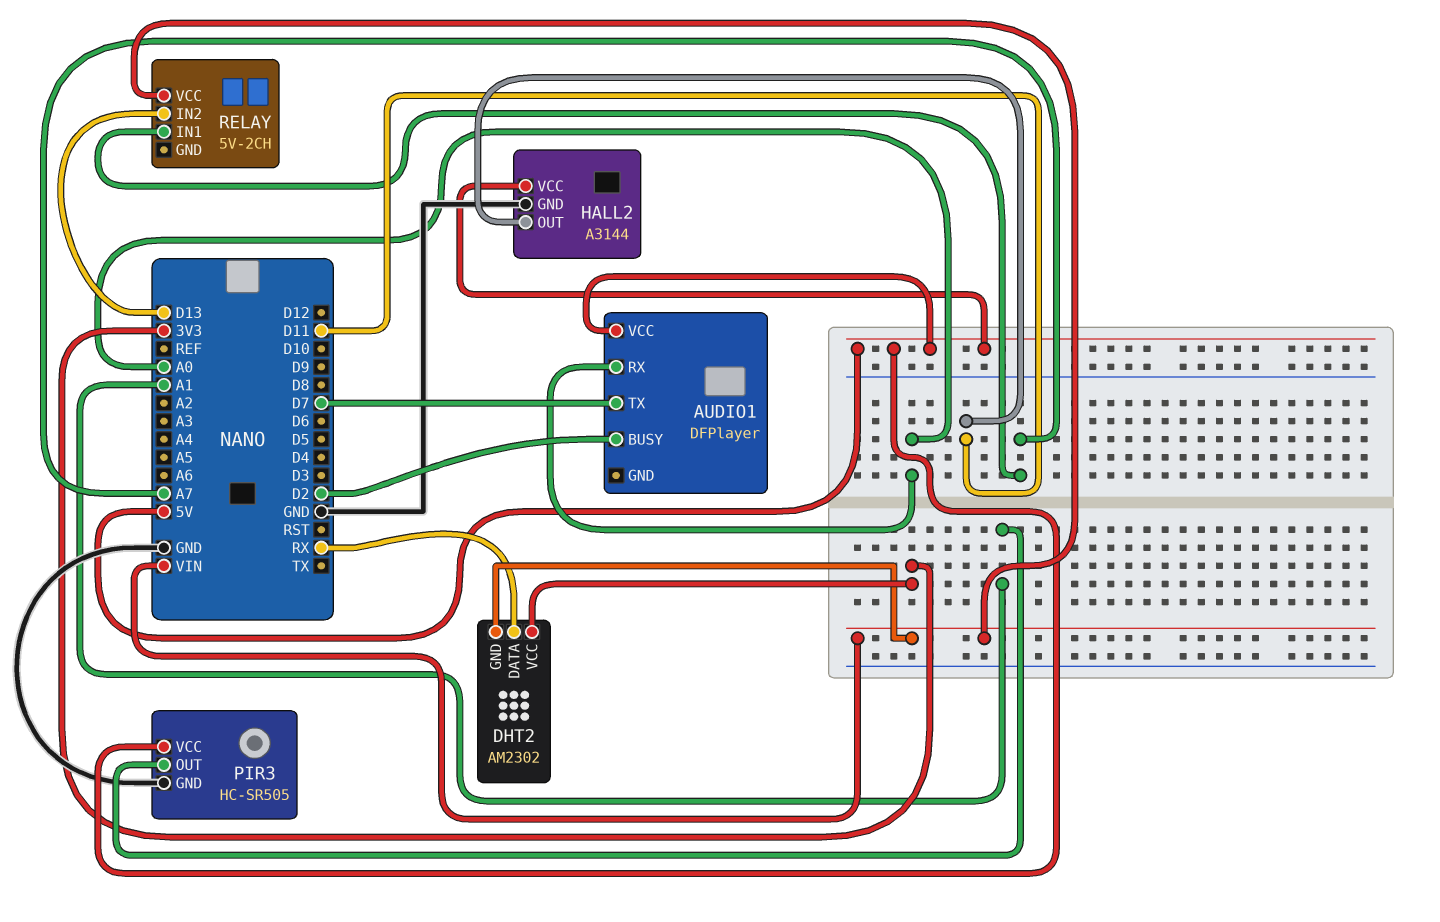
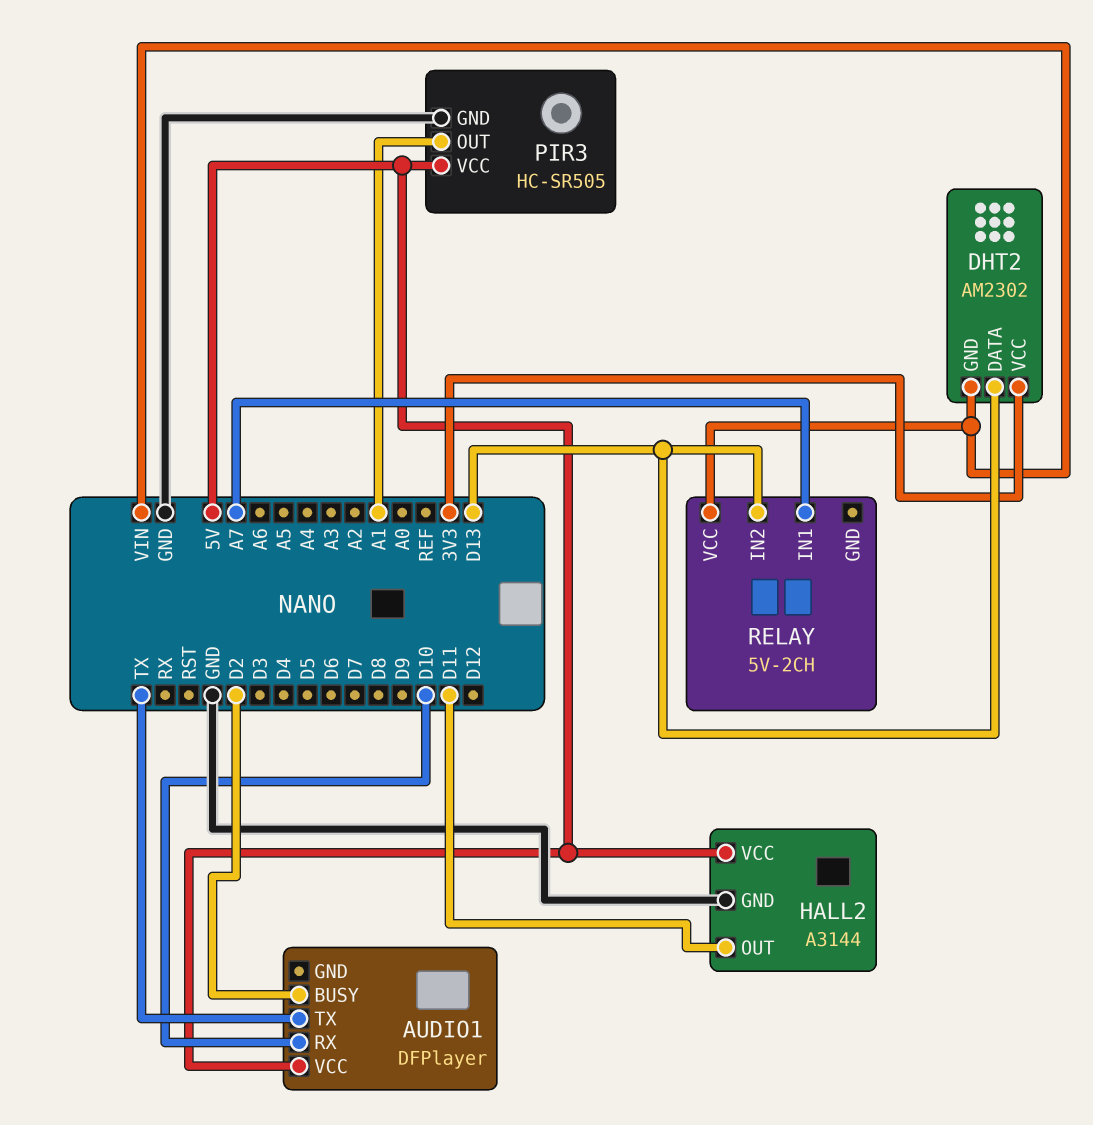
AUDIO1 pin RX: A0 -> D10
AUDIO1 pin TX: D7 -> TX
DHT2 pin DATA: RX -> D13

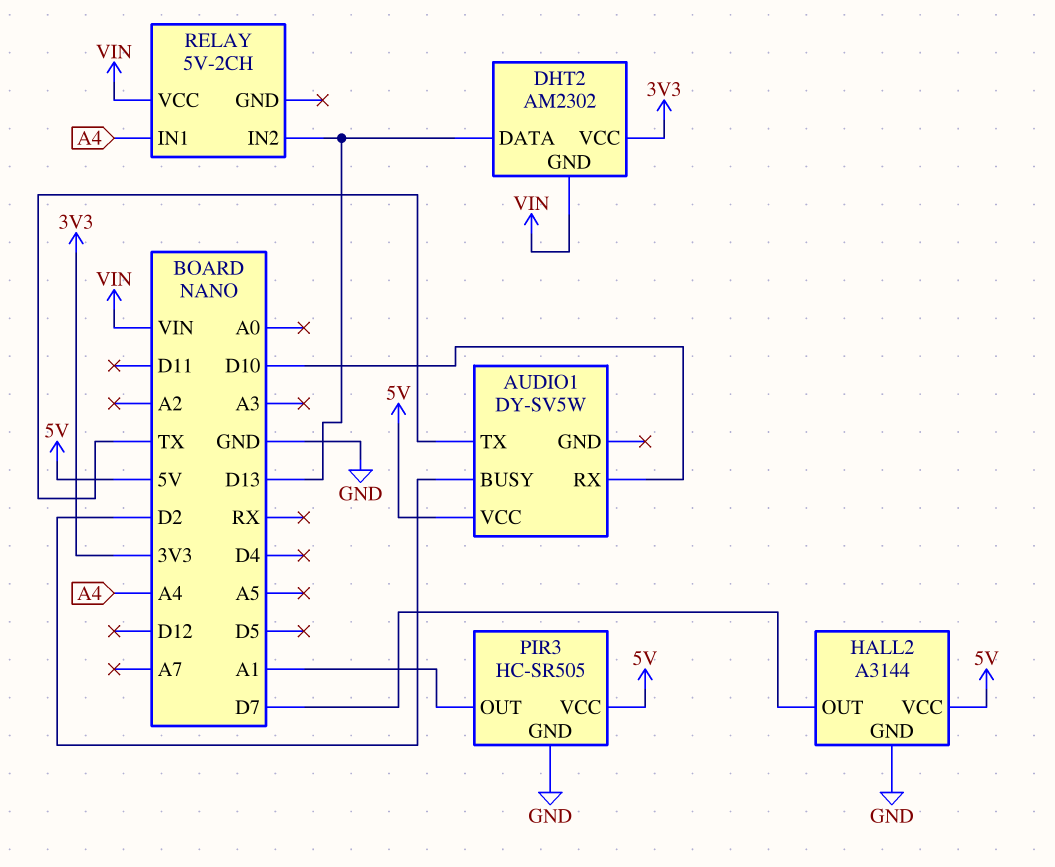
AUDIO1: DFPlayer -> DY-SV5W
HALL2 pin OUT: D11 -> D7
RELAY pin IN1: A7 -> A4

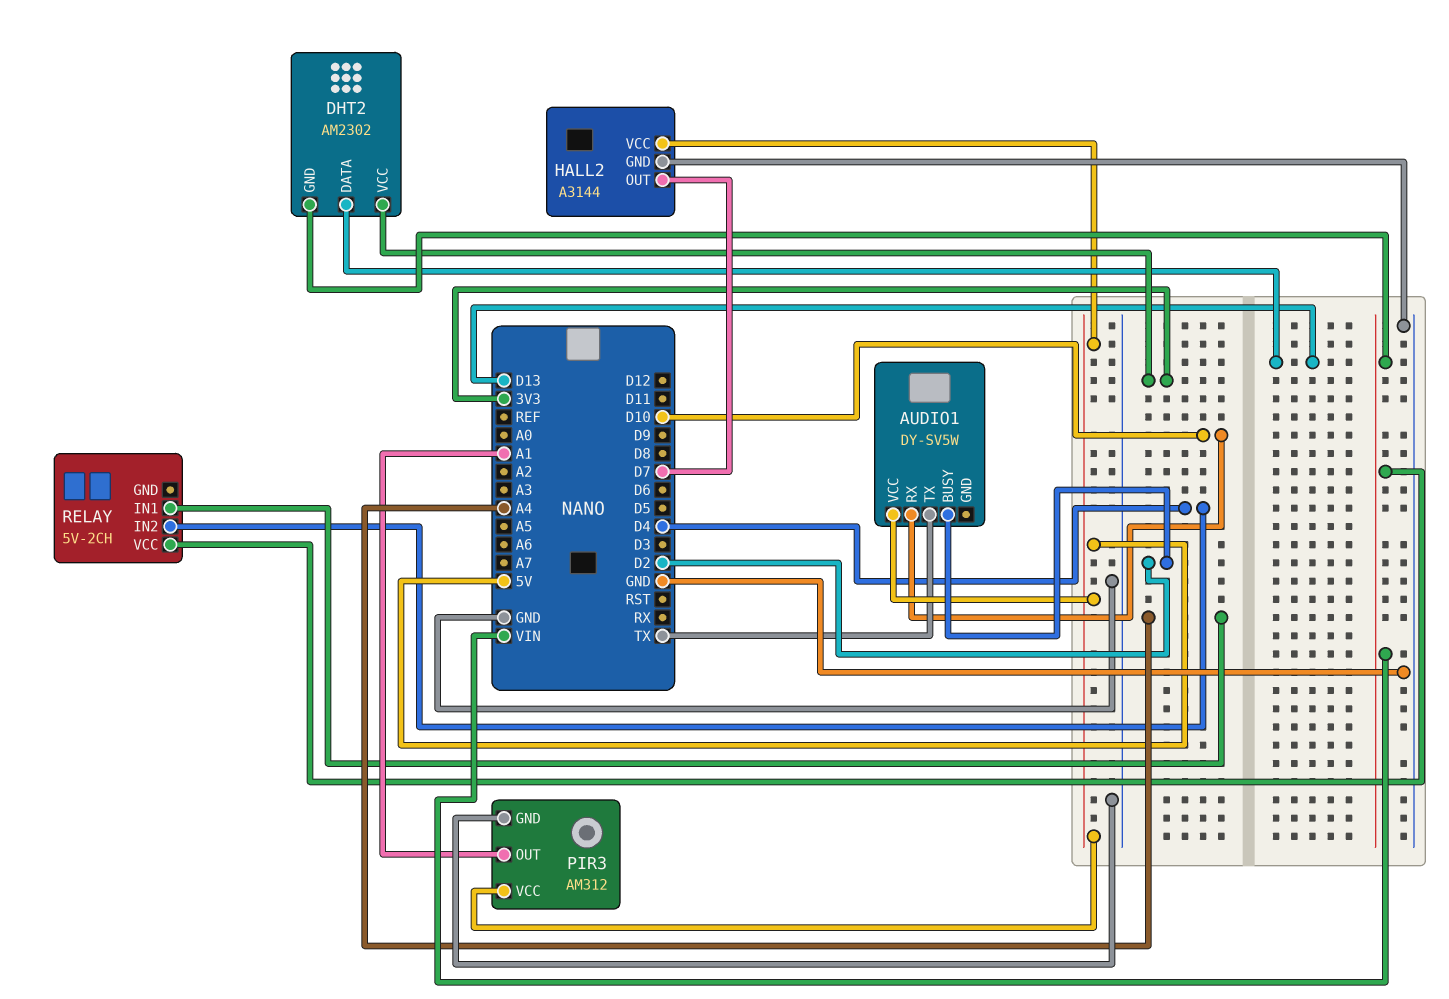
PIR3: HC-SR505 -> AM312
RELAY pin IN2: D13 -> D4

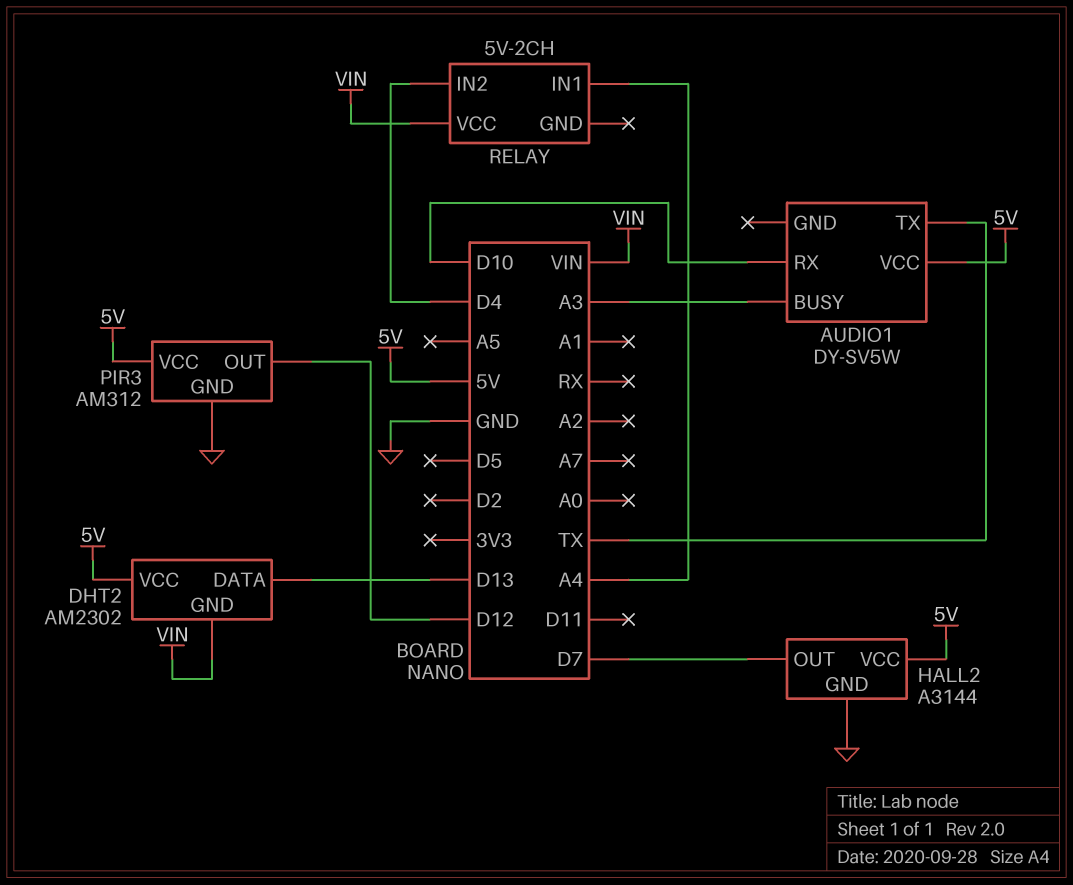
AUDIO1 pin BUSY: D2 -> A3
DHT2 pin VCC: 3V3 -> 5V
PIR3 pin OUT: A1 -> D12

